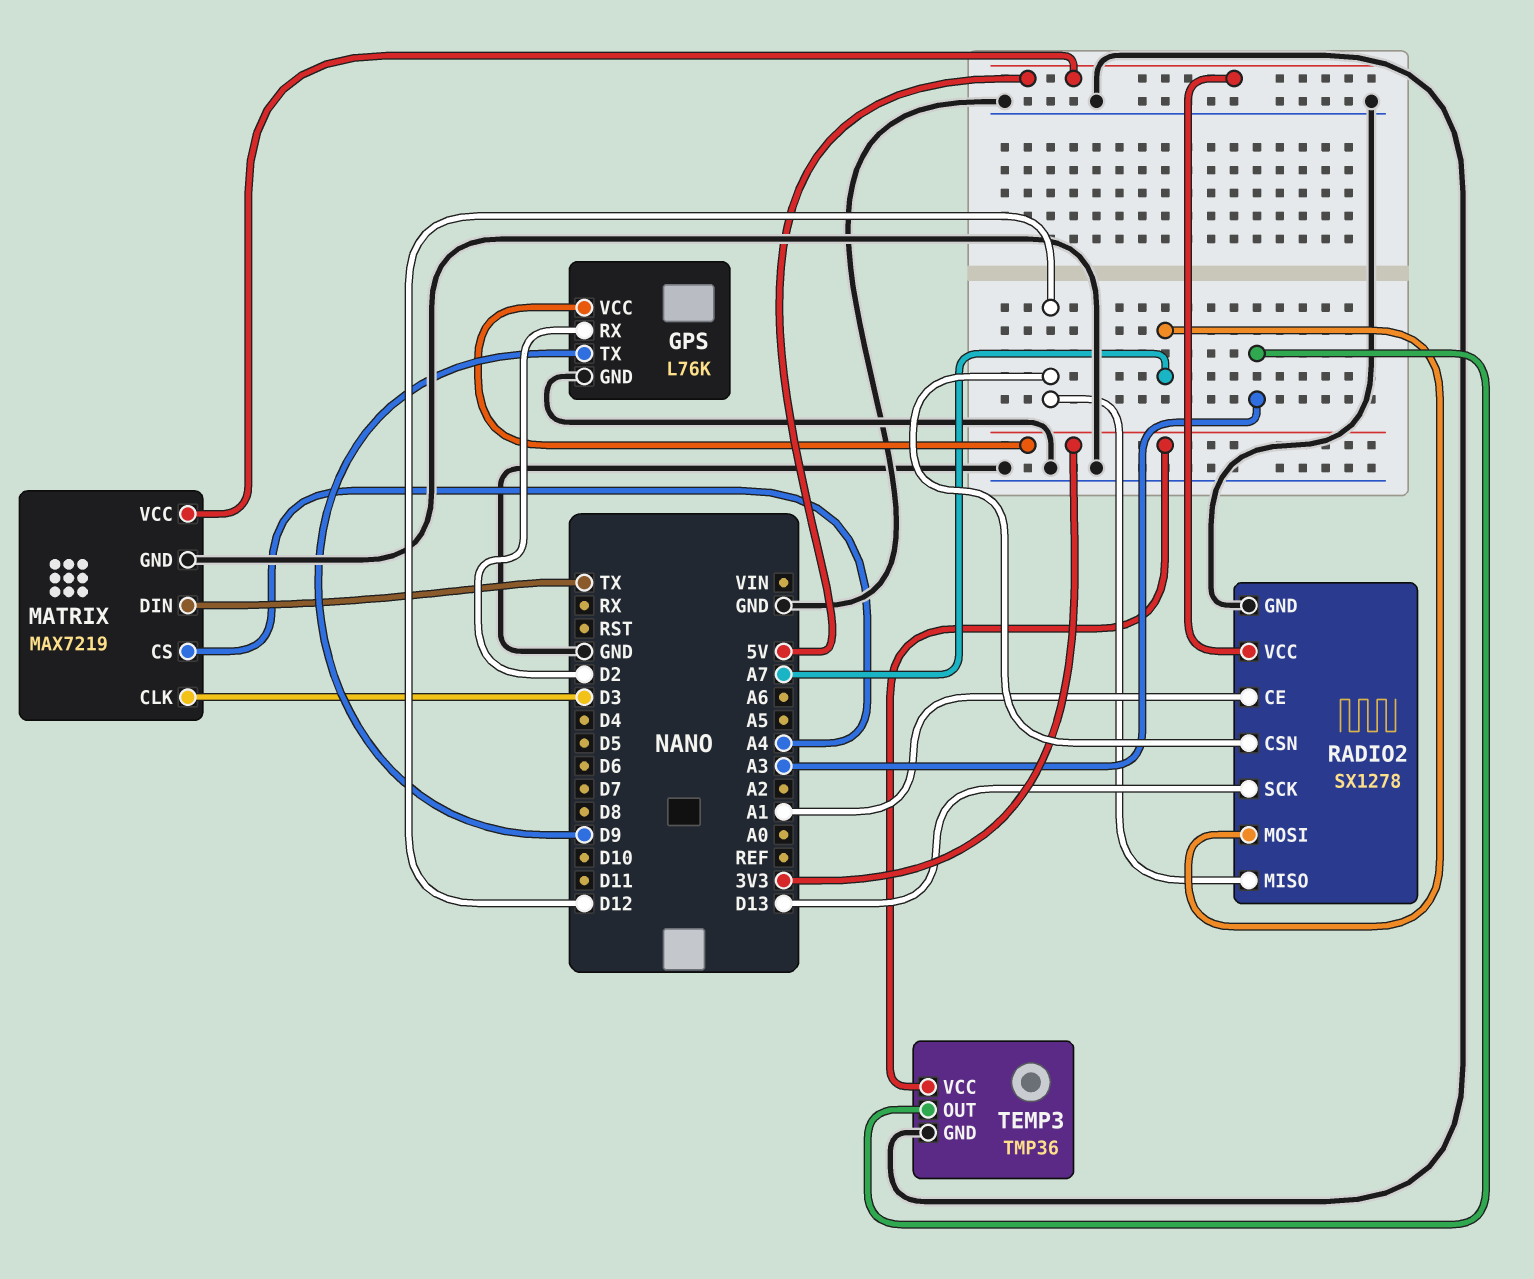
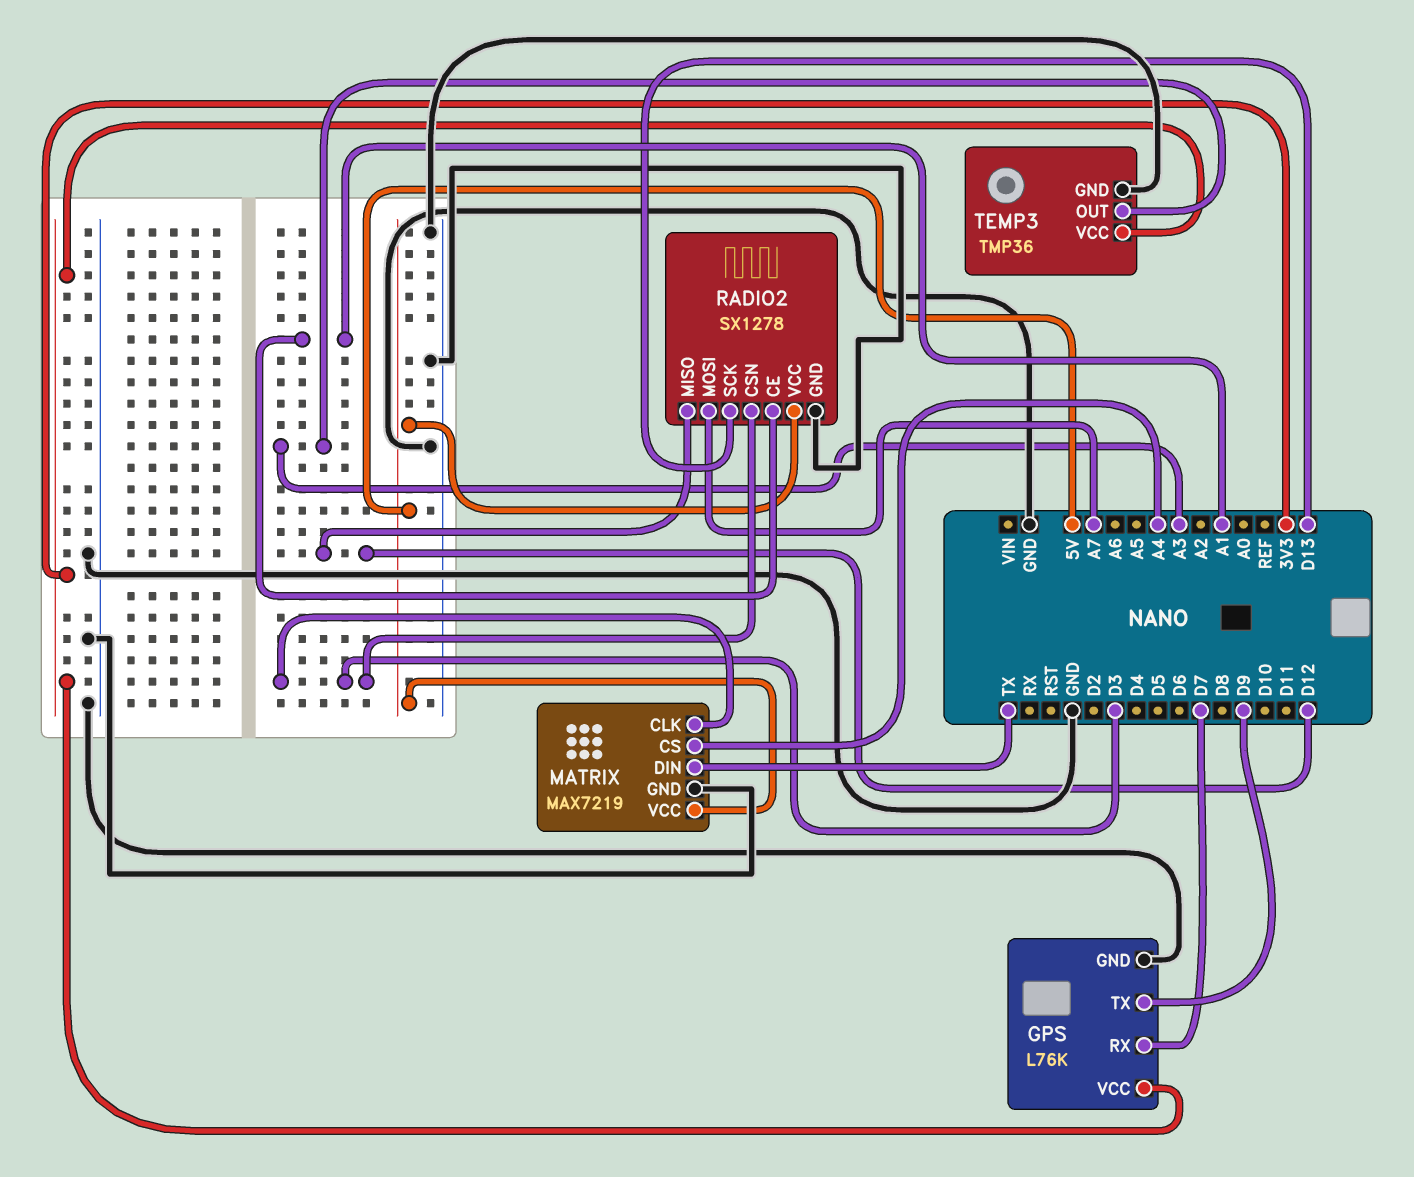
GPS pin RX: D2 -> D7
RADIO2 pin CSN: D12 -> D3

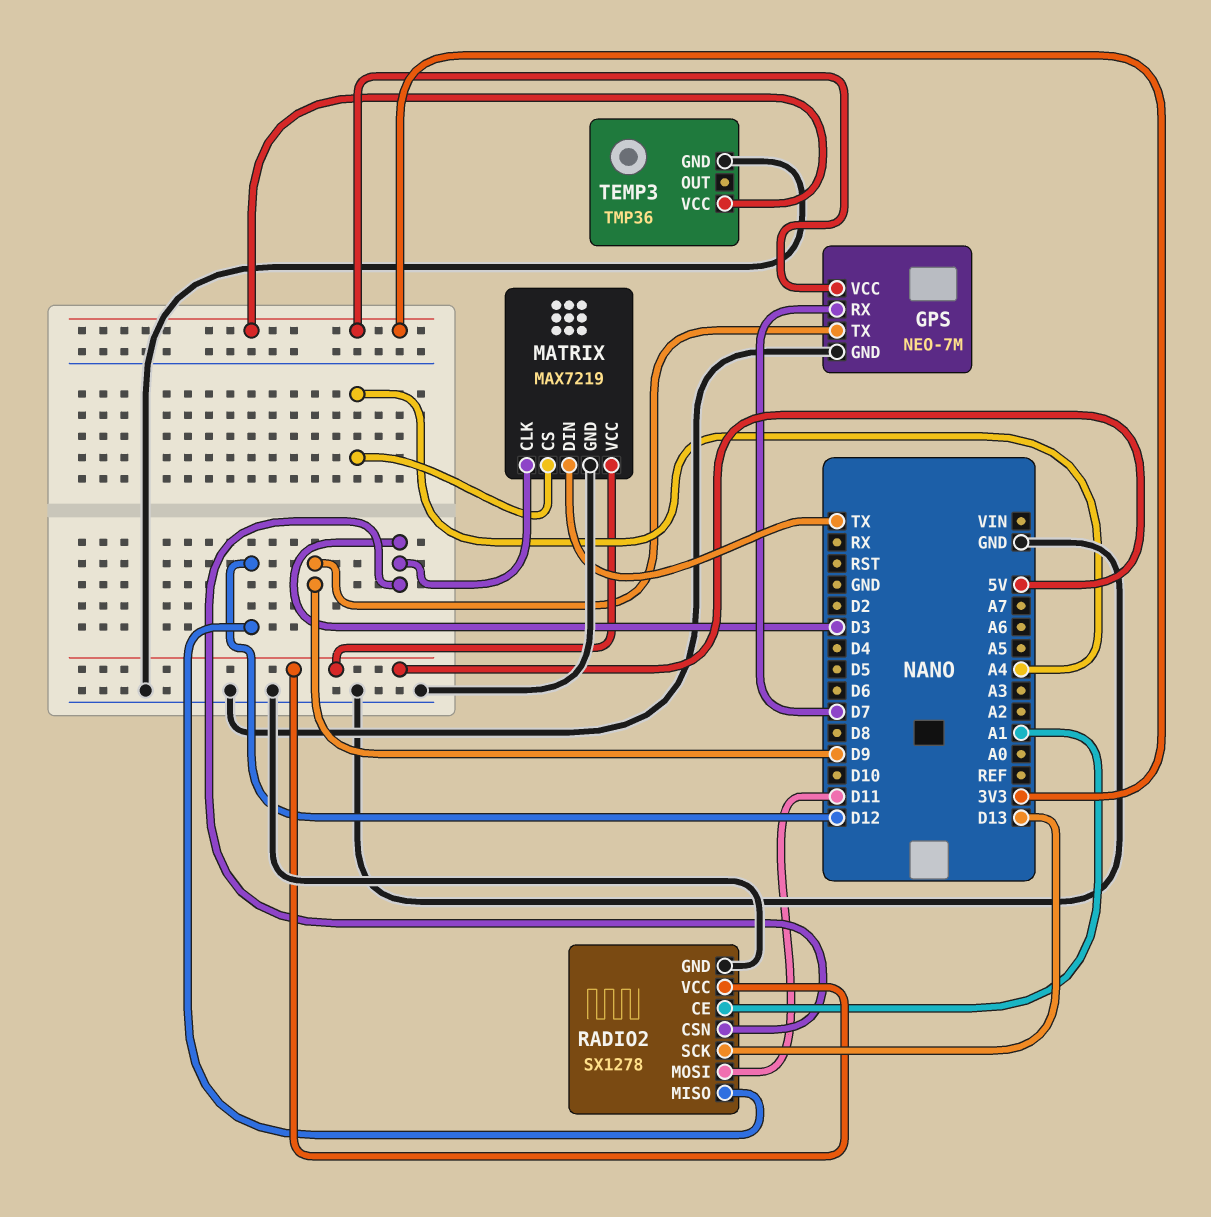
GPS: L76K -> NEO-7M
RADIO2 pin MOSI: A7 -> D11
TEMP3 pin OUT: A3 -> none

